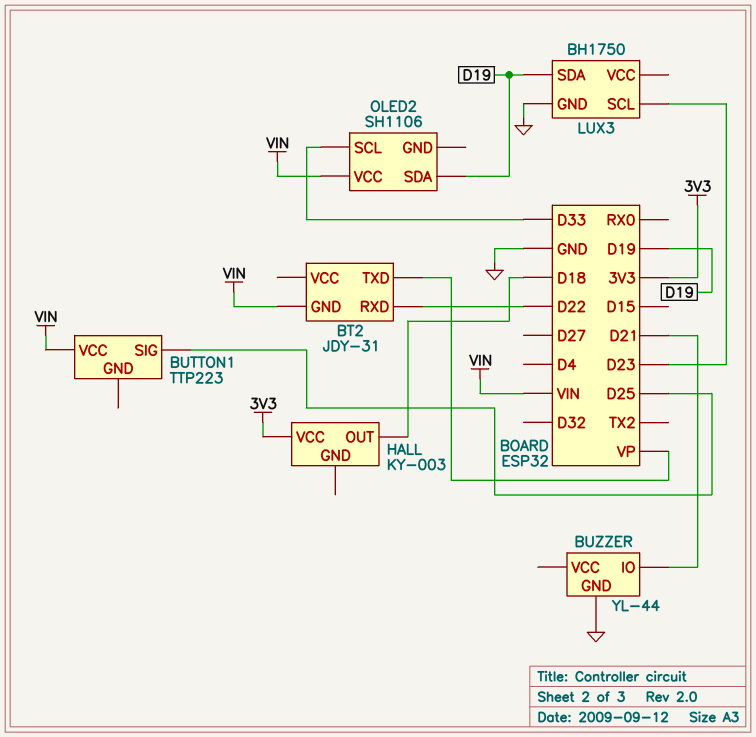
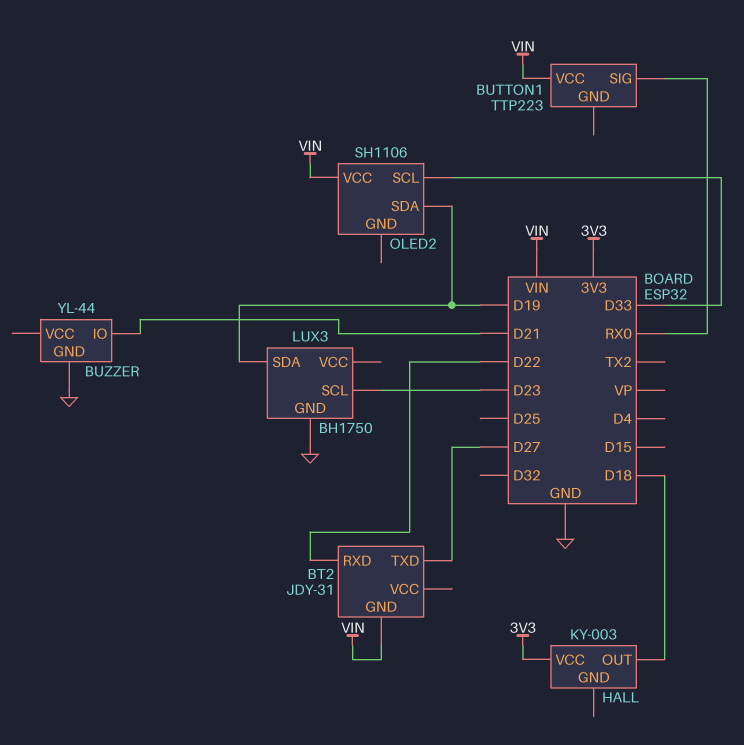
BT2 pin TXD: VP -> D27
BUTTON1 pin SIG: D25 -> RX0

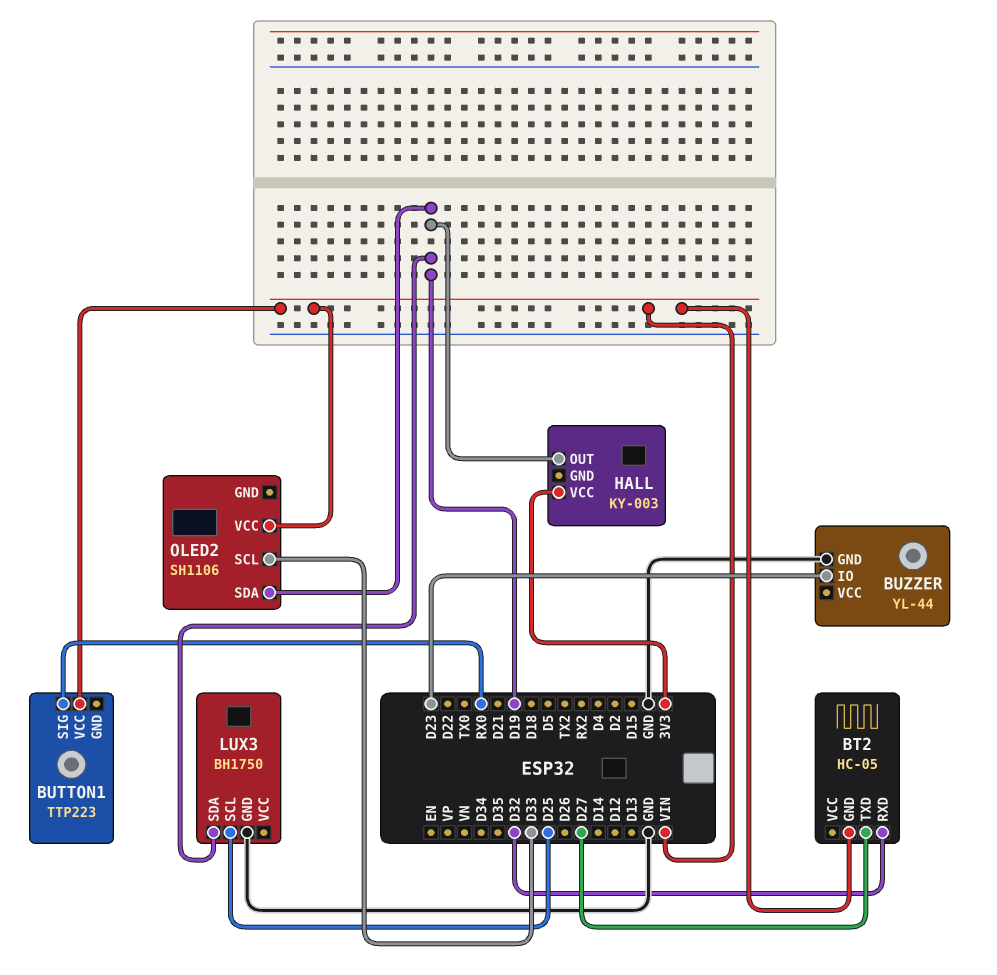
BT2: JDY-31 -> HC-05
BT2 pin RXD: D22 -> D32
BUZZER pin IO: D21 -> D23
HALL pin OUT: D18 -> D19
LUX3 pin SCL: D23 -> D25

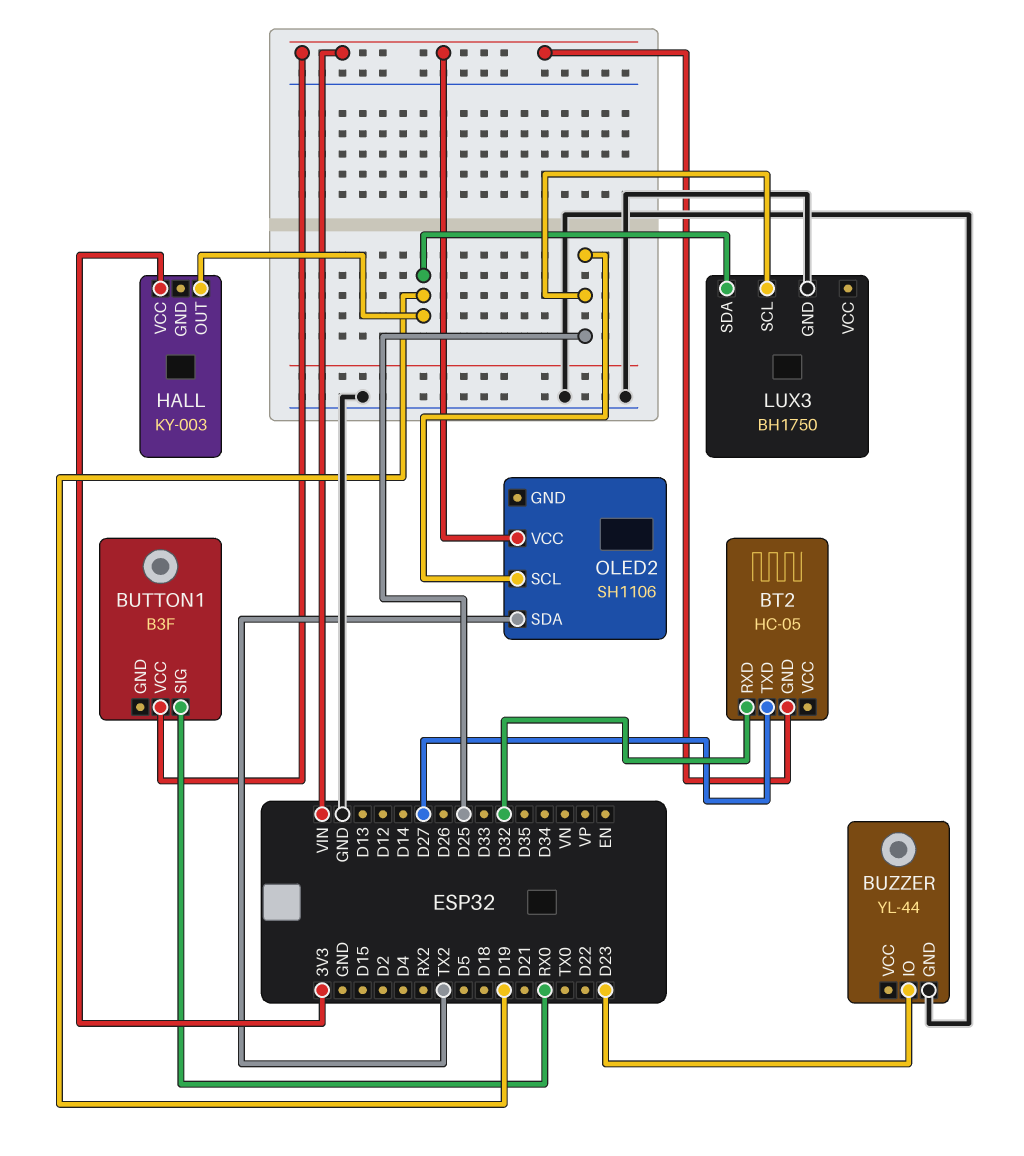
BUTTON1: TTP223 -> B3F
OLED2 pin SCL: D33 -> D25
OLED2 pin SDA: D19 -> TX2

